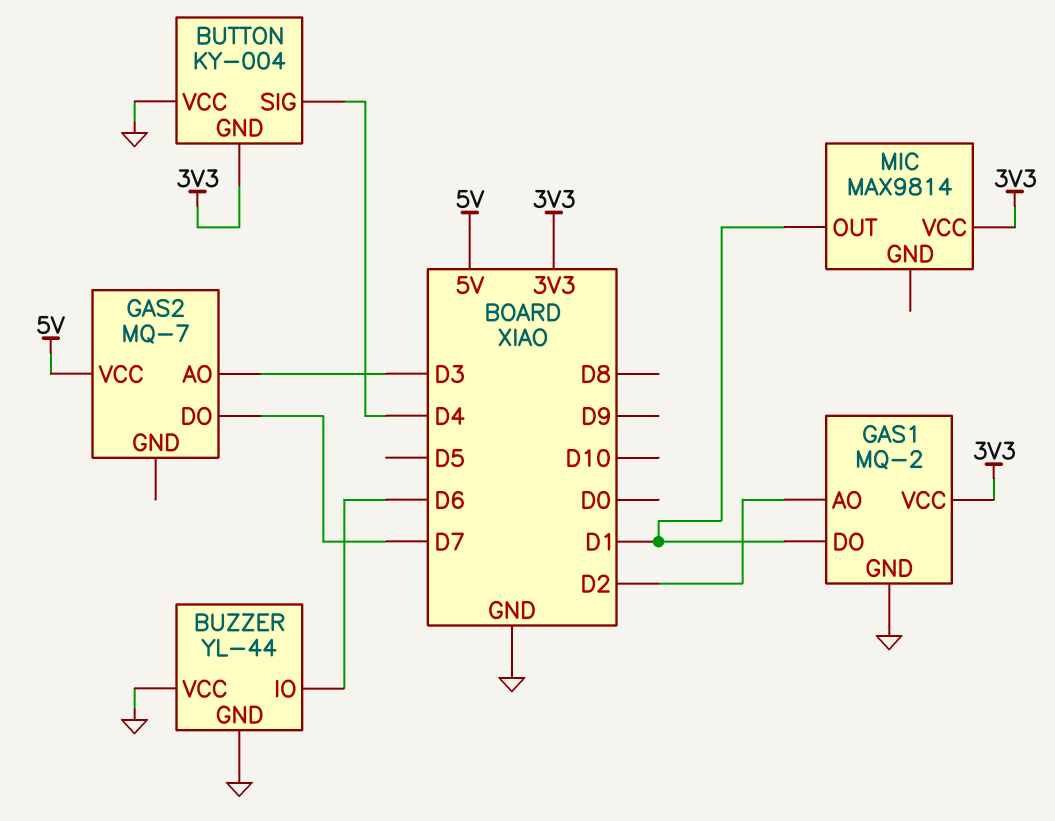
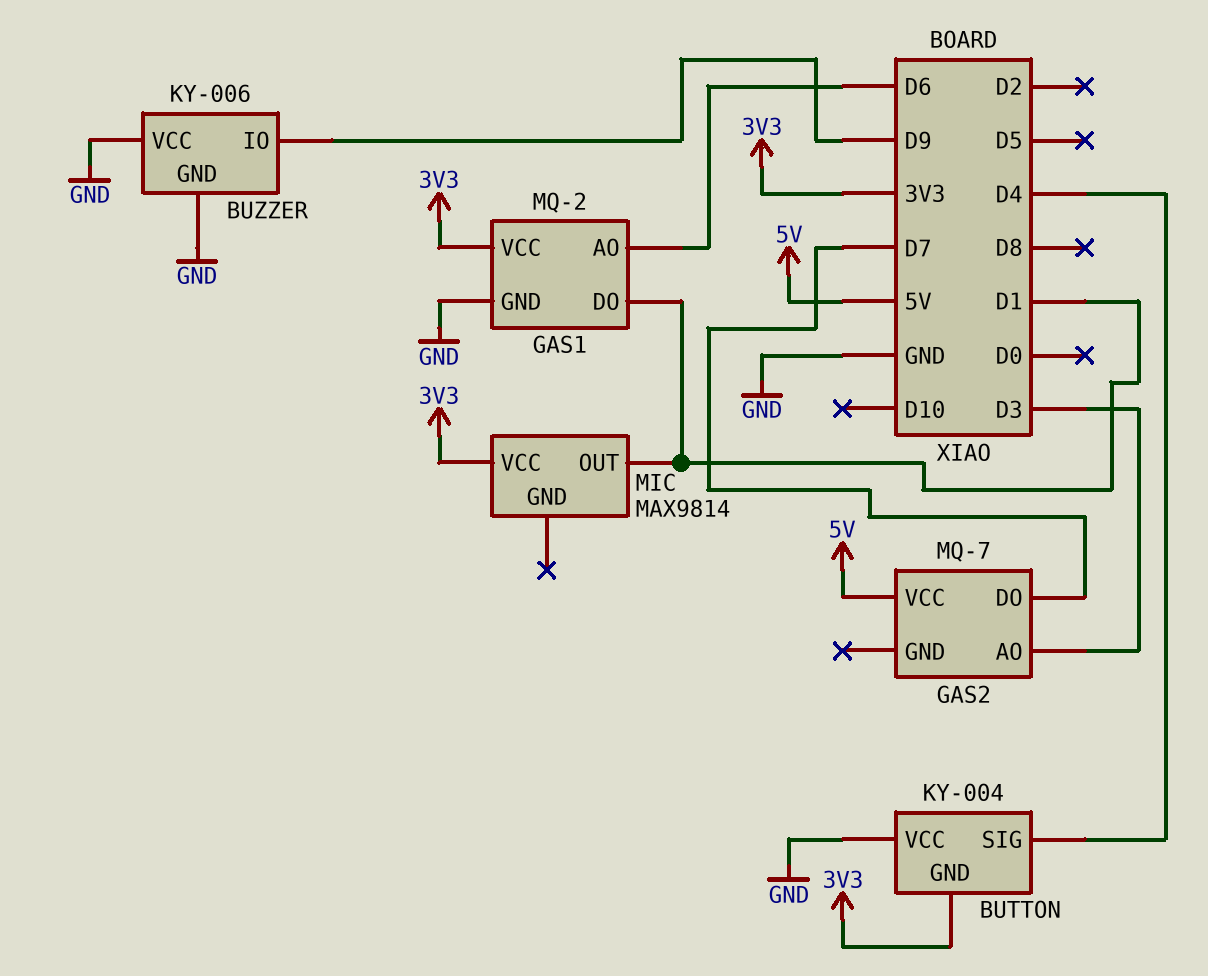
BUZZER: YL-44 -> KY-006
BUZZER pin IO: D6 -> D9
GAS1 pin AO: D2 -> D6

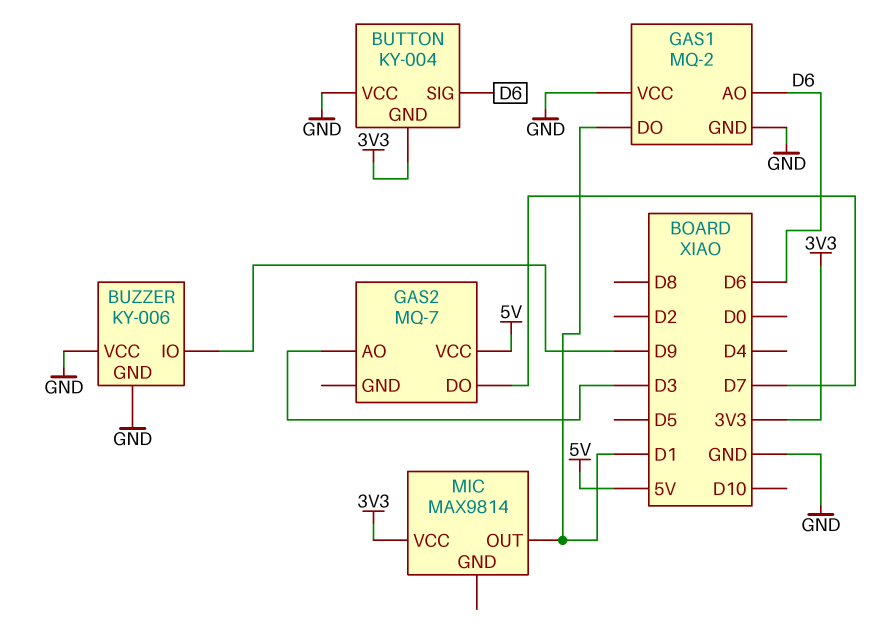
BUTTON pin SIG: D4 -> D6
GAS1 pin VCC: 3V3 -> GND

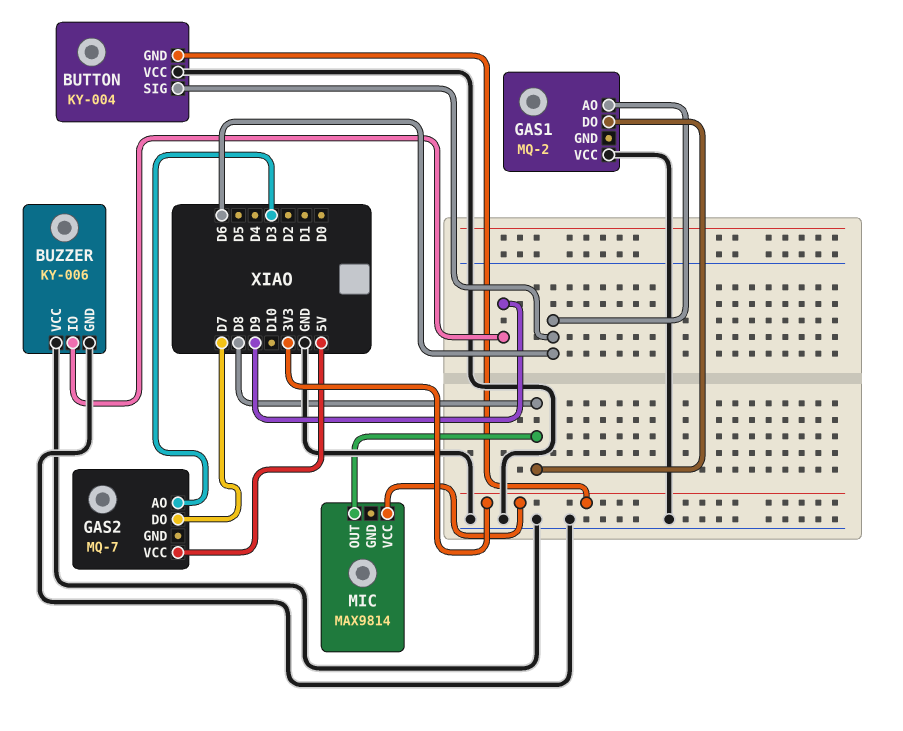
GAS1 pin DO: D1 -> D8
GAS1 pin GND: GND -> none
MIC pin OUT: D1 -> D8

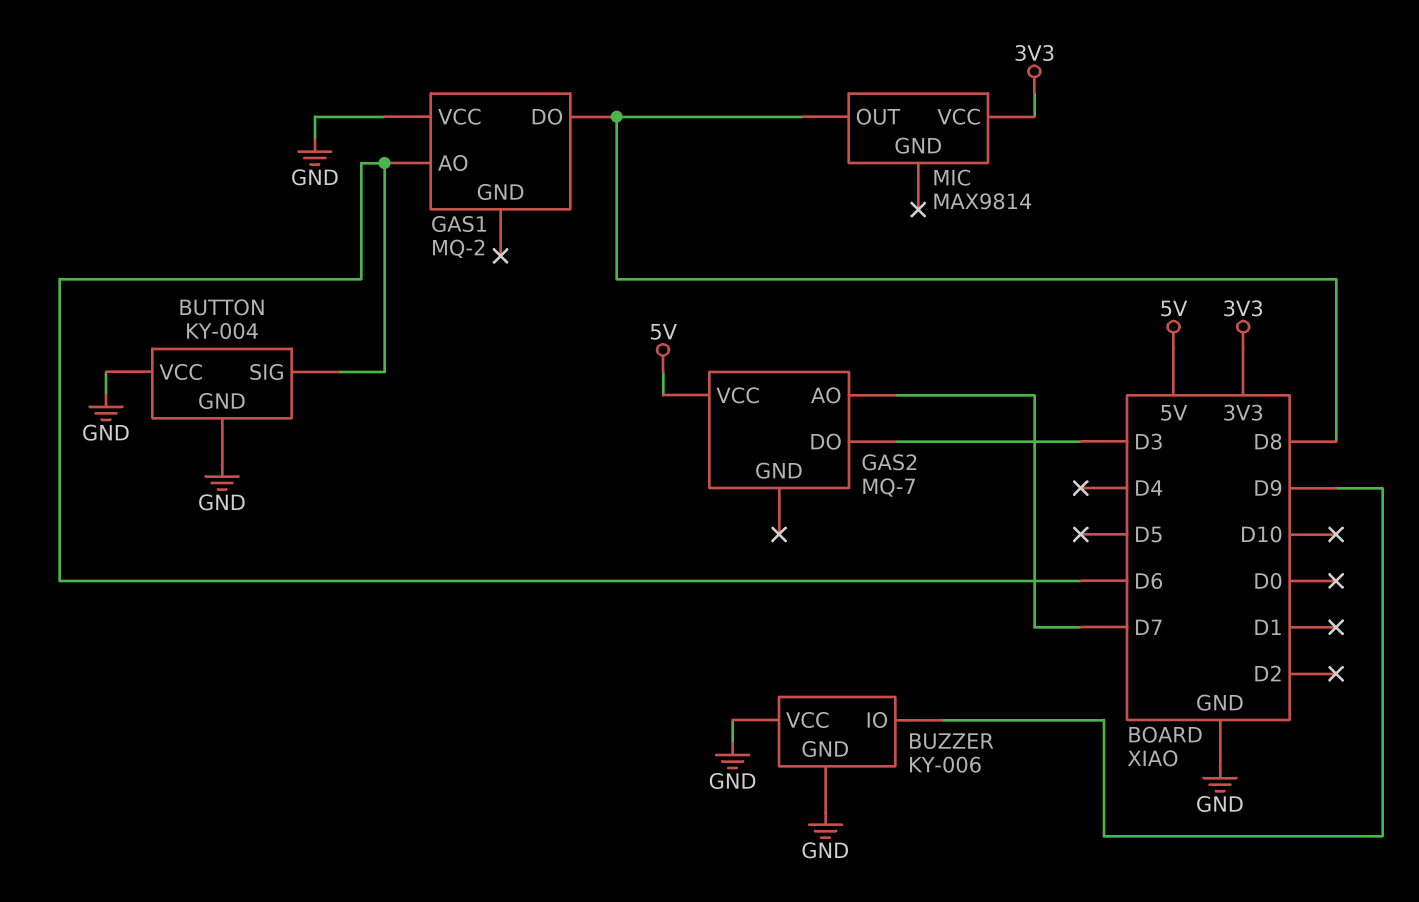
BUTTON pin GND: 3V3 -> GND
GAS2 pin AO: D3 -> D7
GAS2 pin DO: D7 -> D3

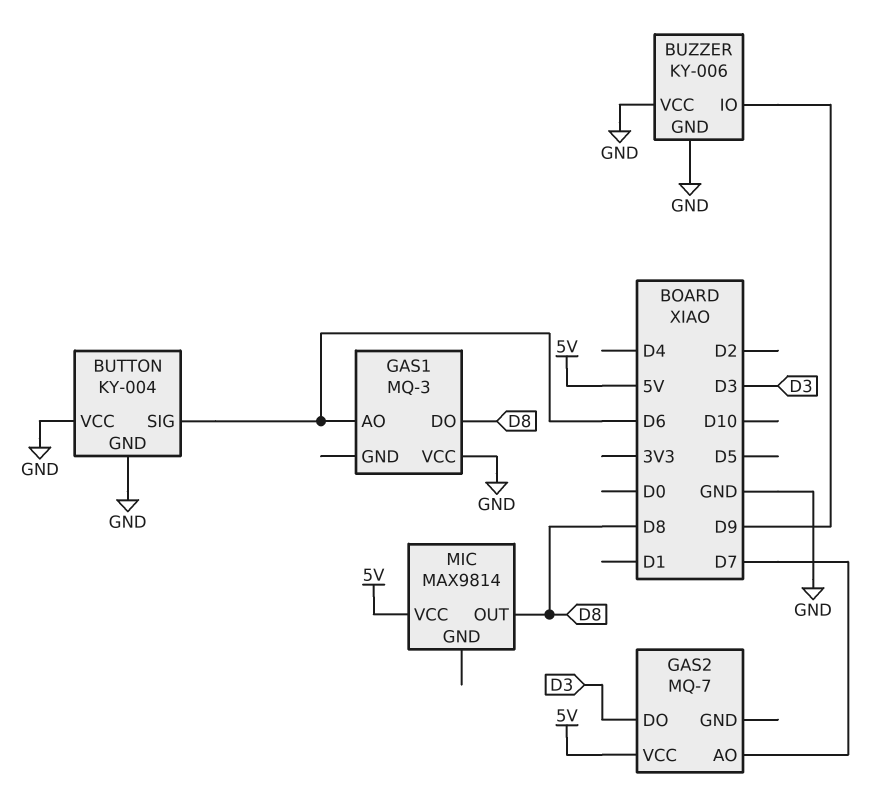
GAS1: MQ-2 -> MQ-3
MIC pin VCC: 3V3 -> 5V

